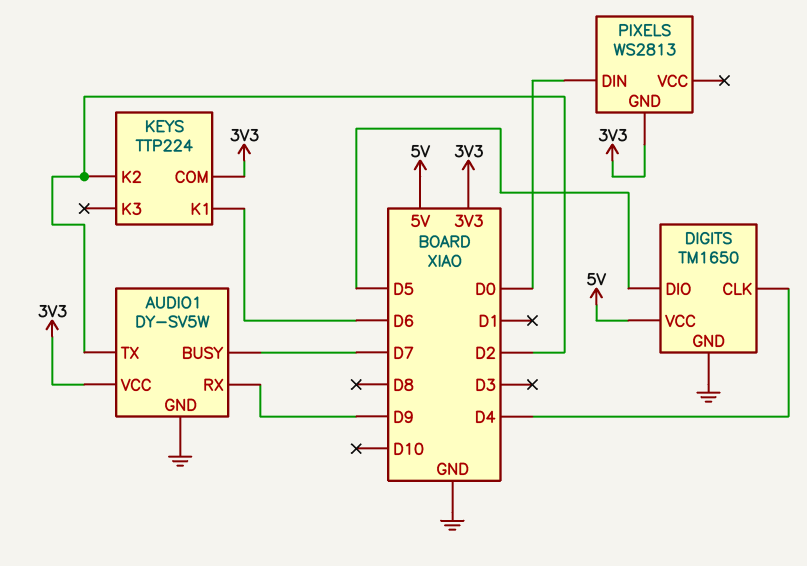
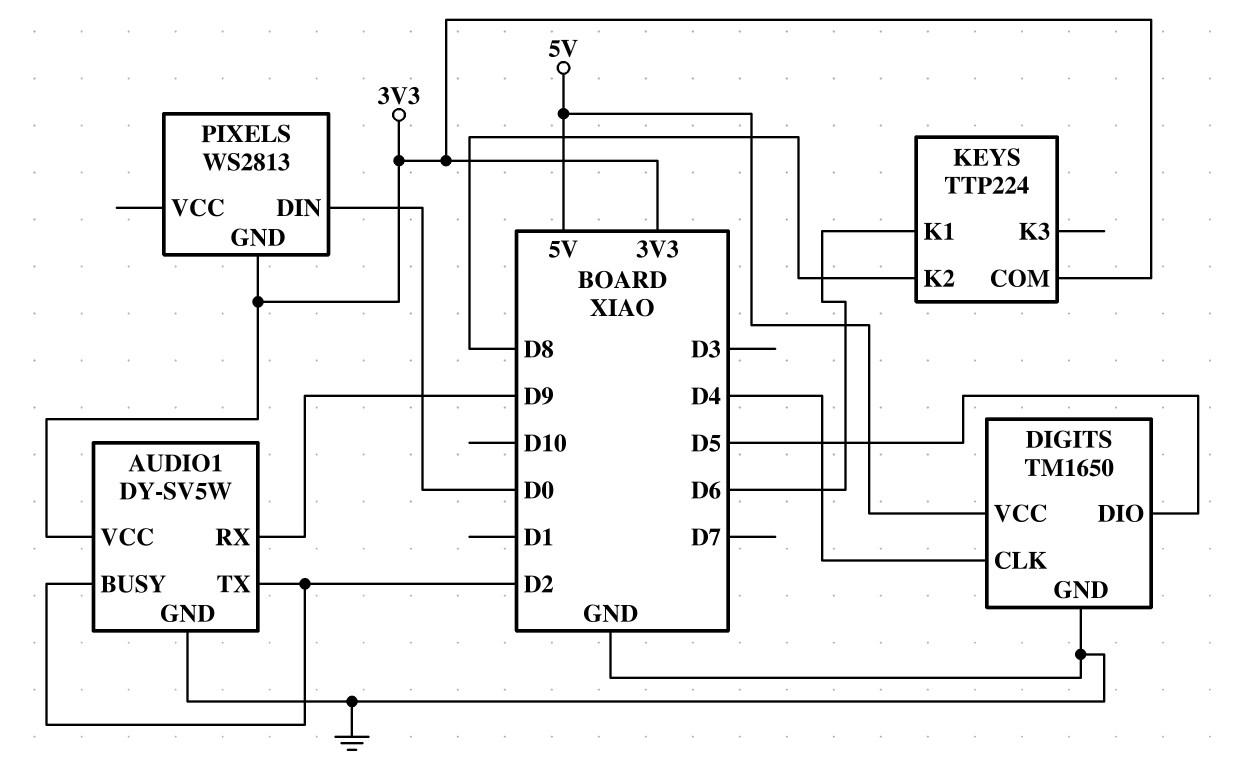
AUDIO1 pin BUSY: D7 -> D2
KEYS pin K2: D2 -> D8

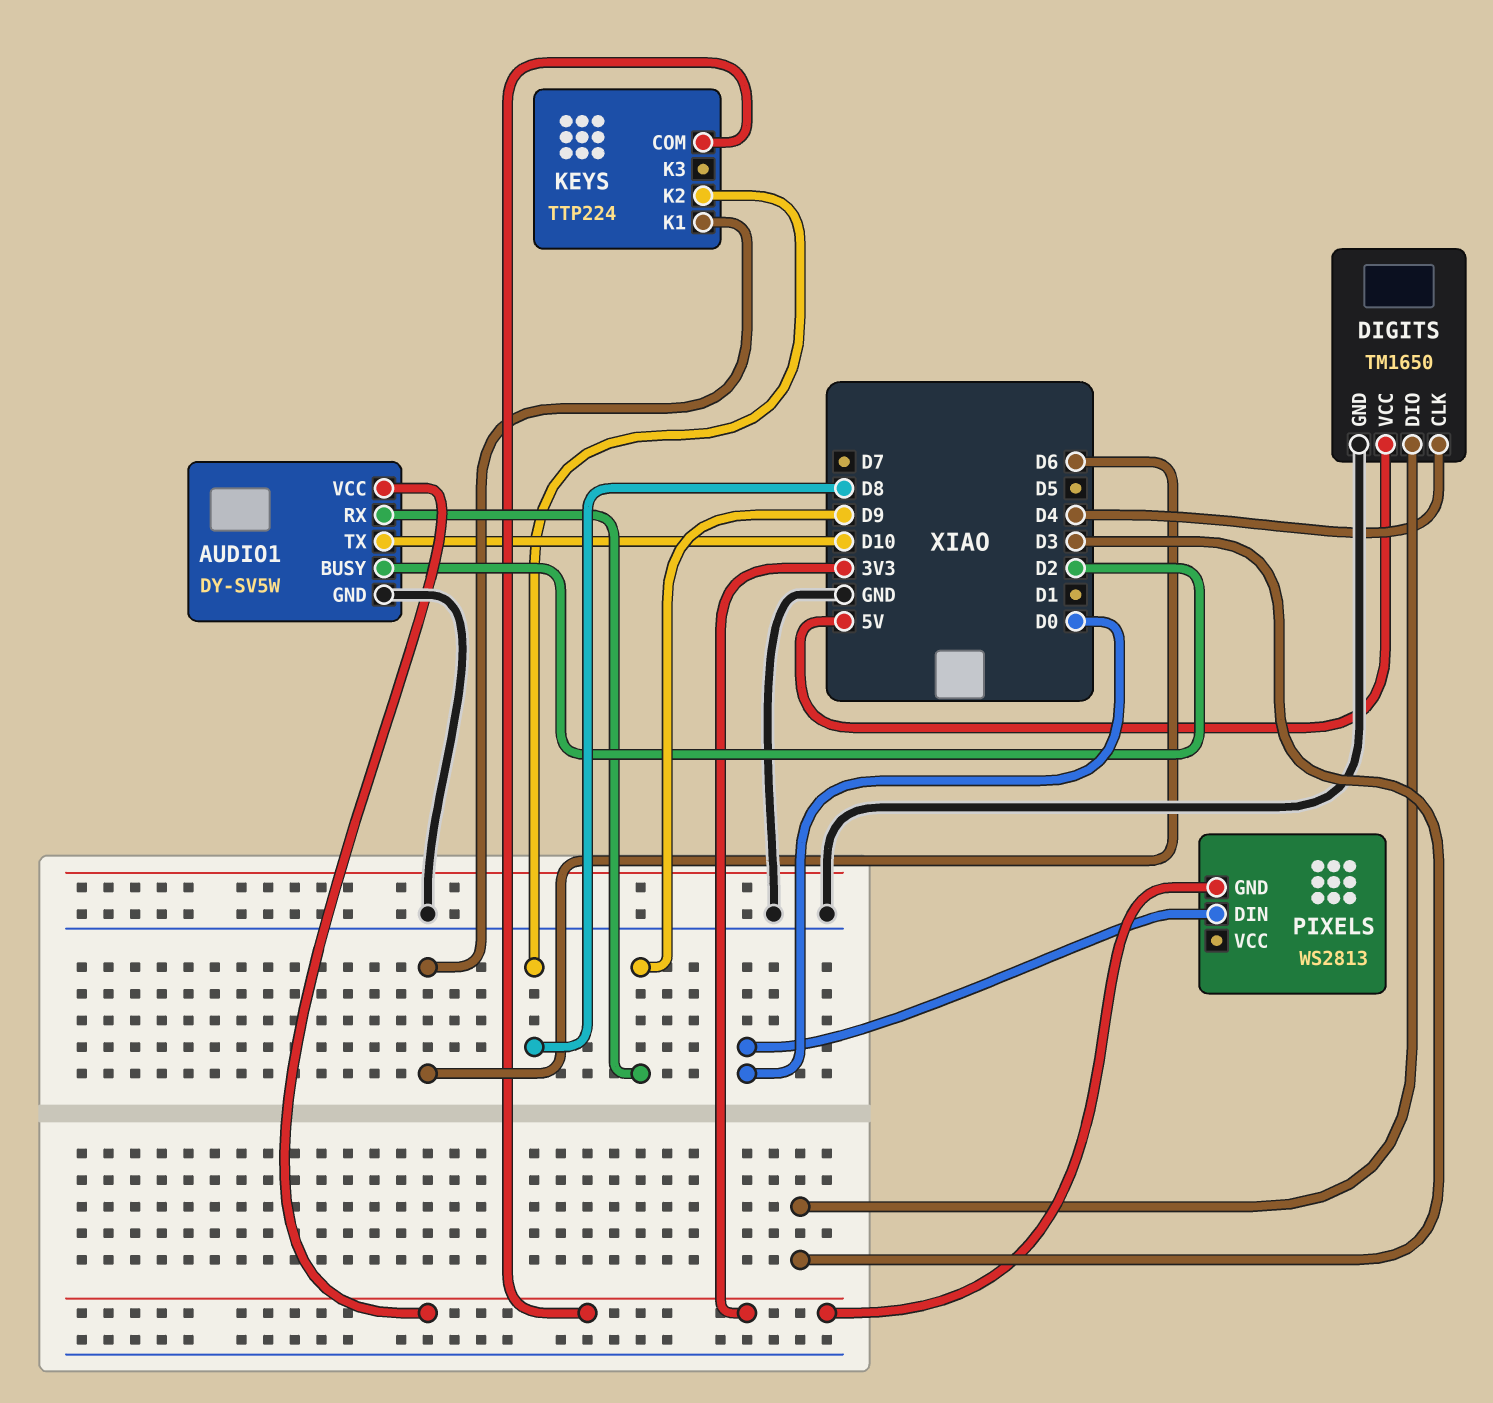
AUDIO1 pin TX: D2 -> D10
DIGITS pin DIO: D5 -> D3

